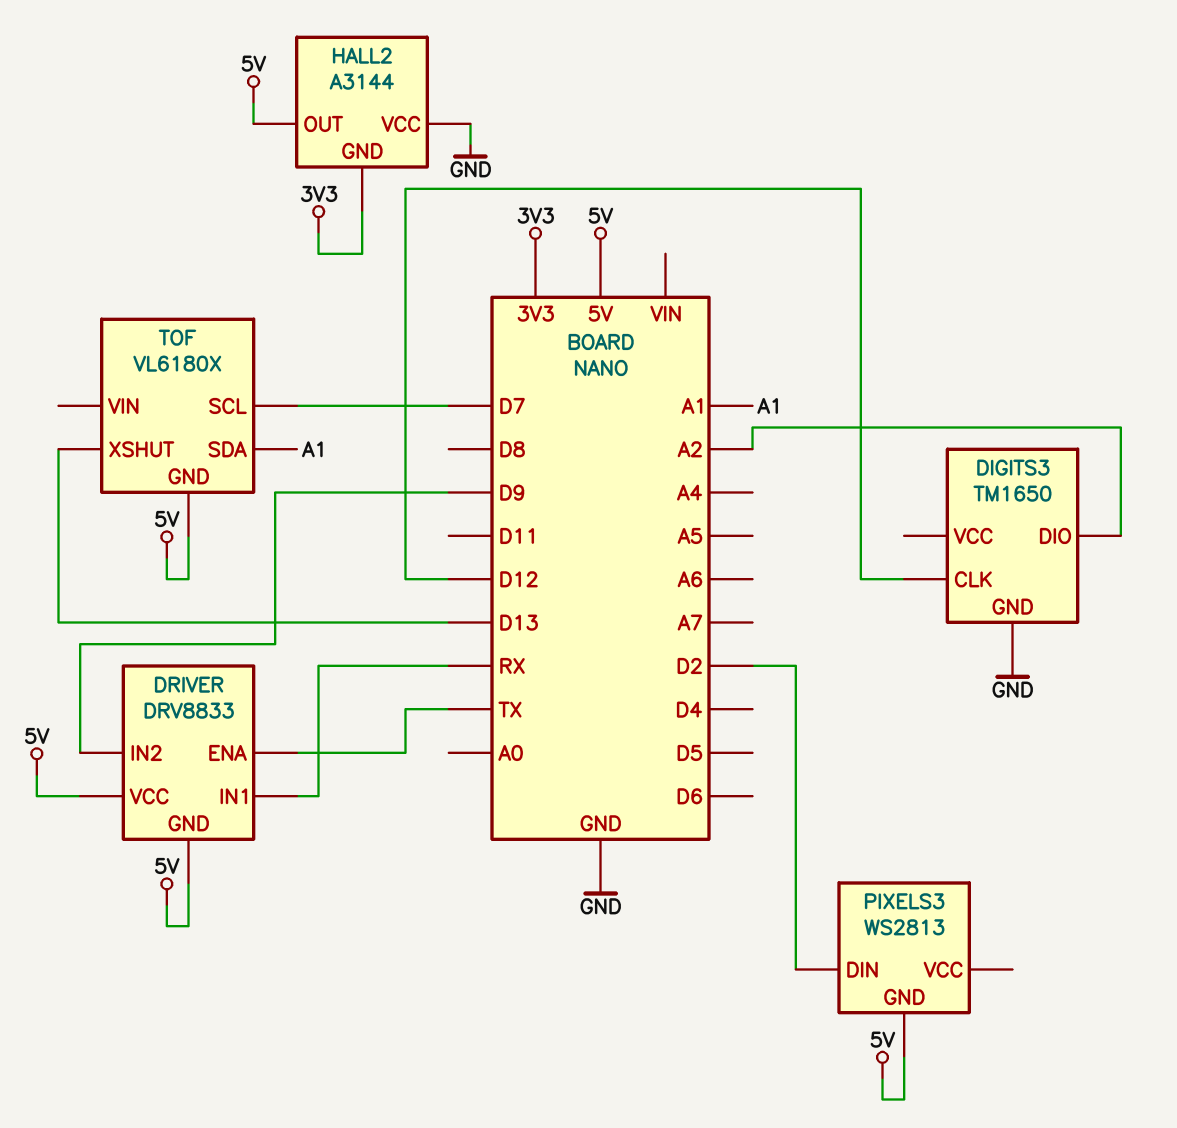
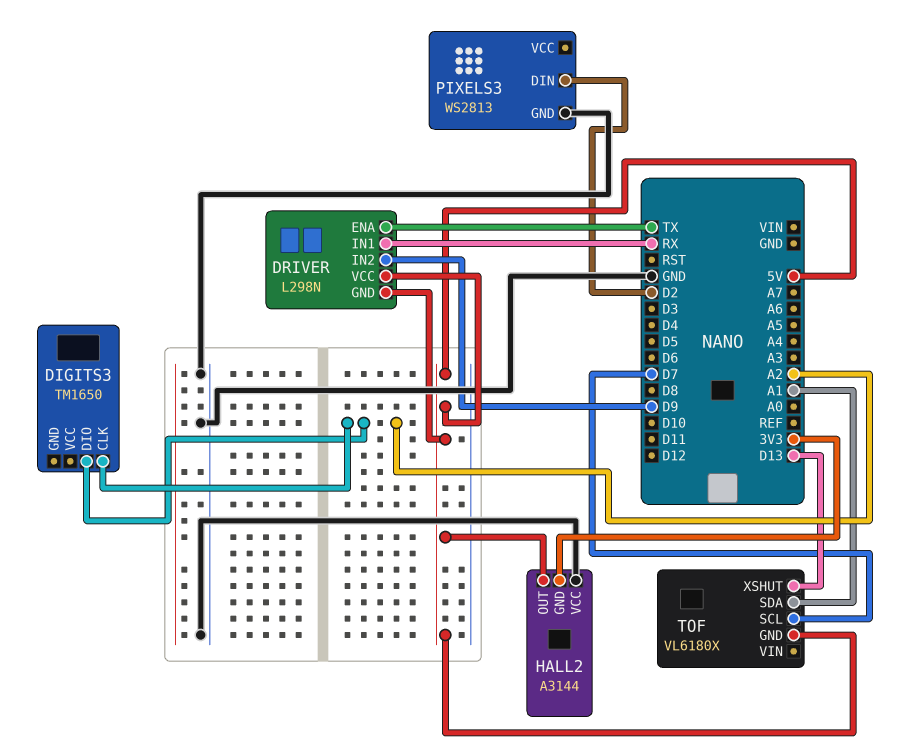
DIGITS3 pin CLK: D12 -> A2
DIGITS3 pin GND: GND -> none
DRIVER: DRV8833 -> L298N
PIXELS3 pin GND: 5V -> GND

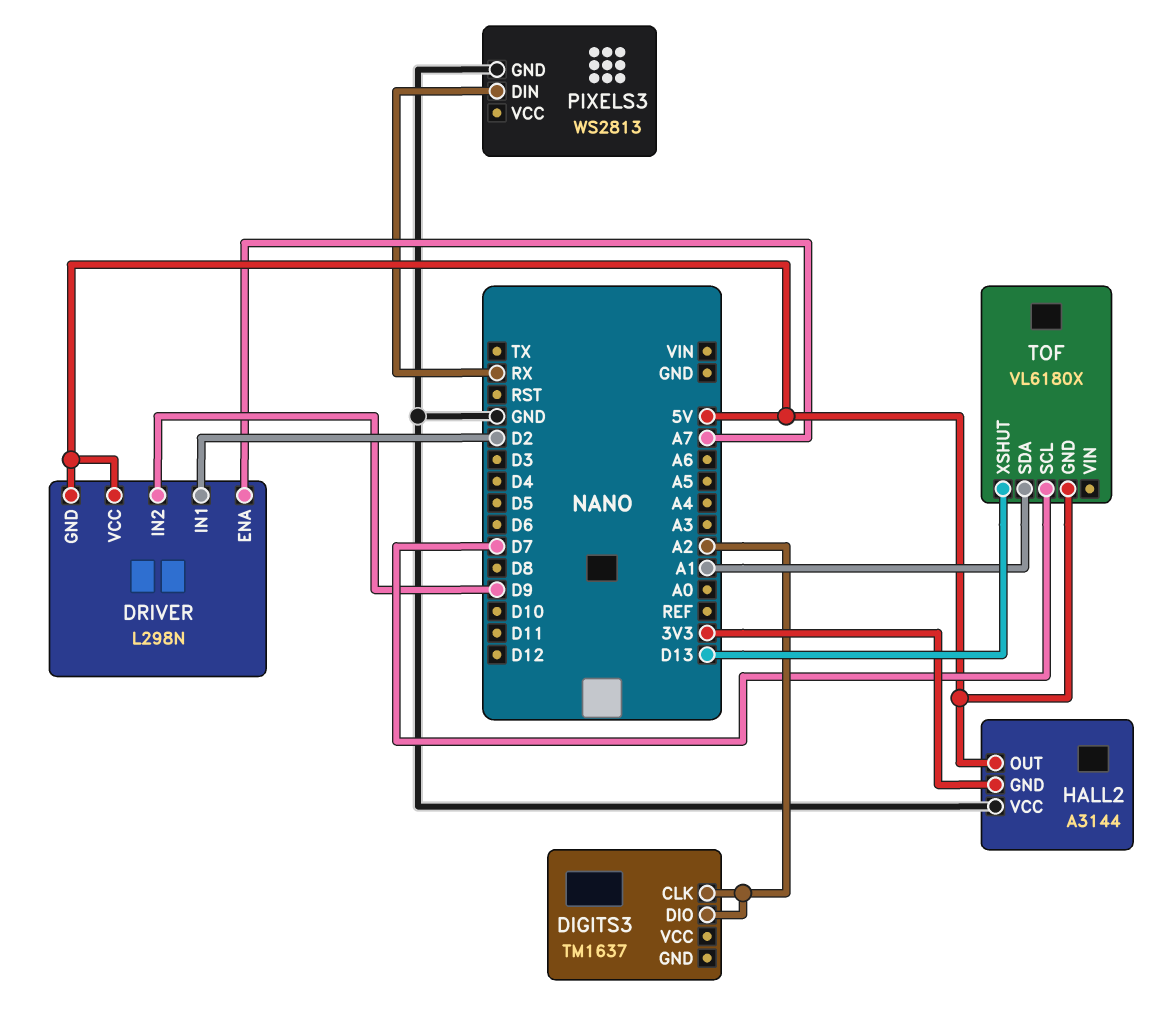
DIGITS3: TM1650 -> TM1637
DRIVER pin ENA: TX -> A7
DRIVER pin IN1: RX -> D2
PIXELS3 pin DIN: D2 -> RX

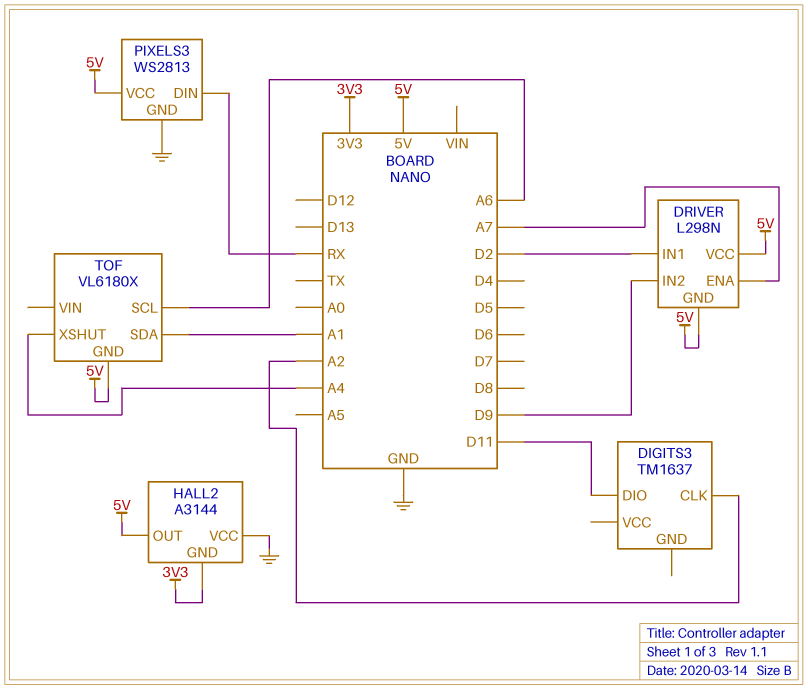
DIGITS3 pin DIO: A2 -> D11
PIXELS3 pin VCC: none -> 5V
TOF pin SCL: D7 -> A6
TOF pin XSHUT: D13 -> A4

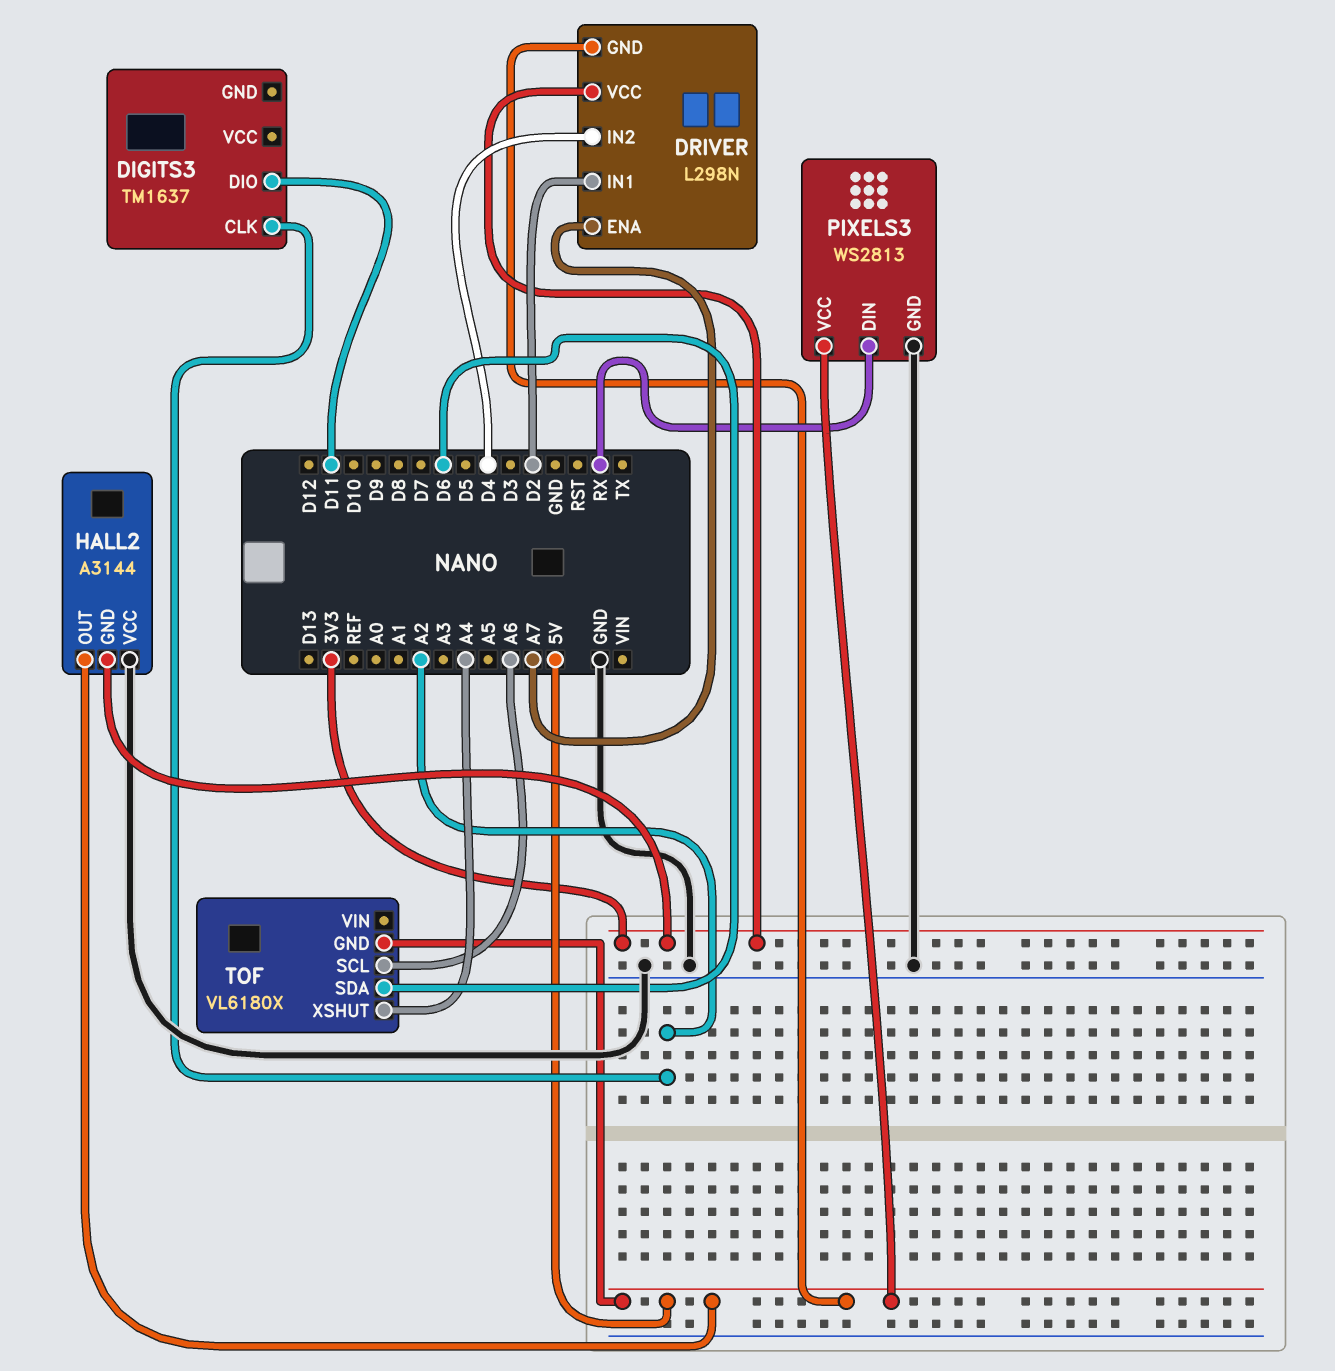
DRIVER pin IN2: D9 -> D4
DRIVER pin VCC: 5V -> 3V3
TOF pin SDA: A1 -> D6

